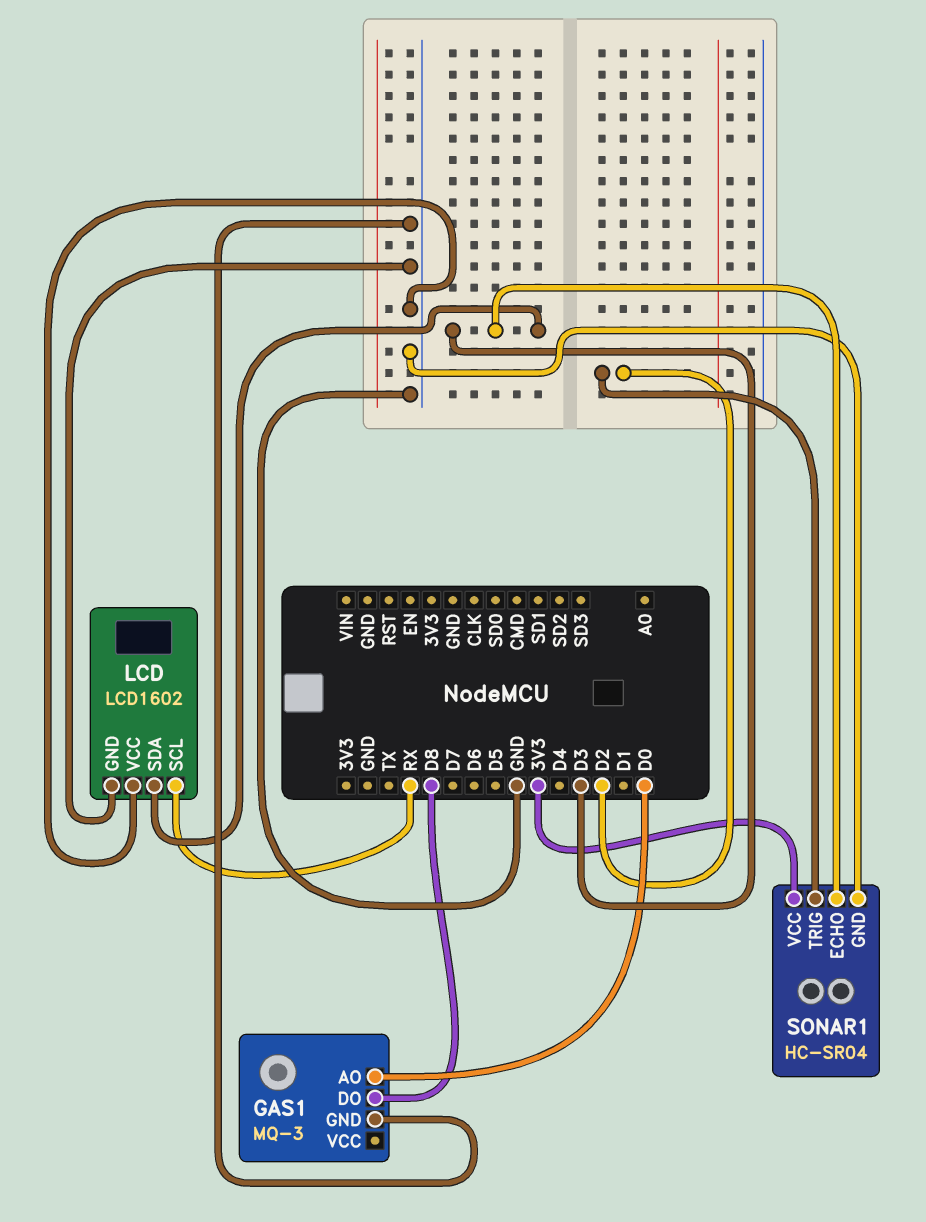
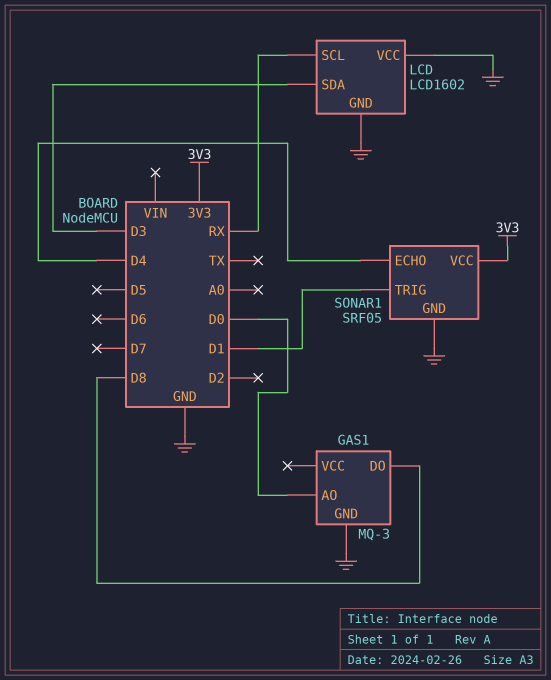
SONAR1: HC-SR04 -> SRF05
SONAR1 pin ECHO: D3 -> D4
SONAR1 pin TRIG: D2 -> D1

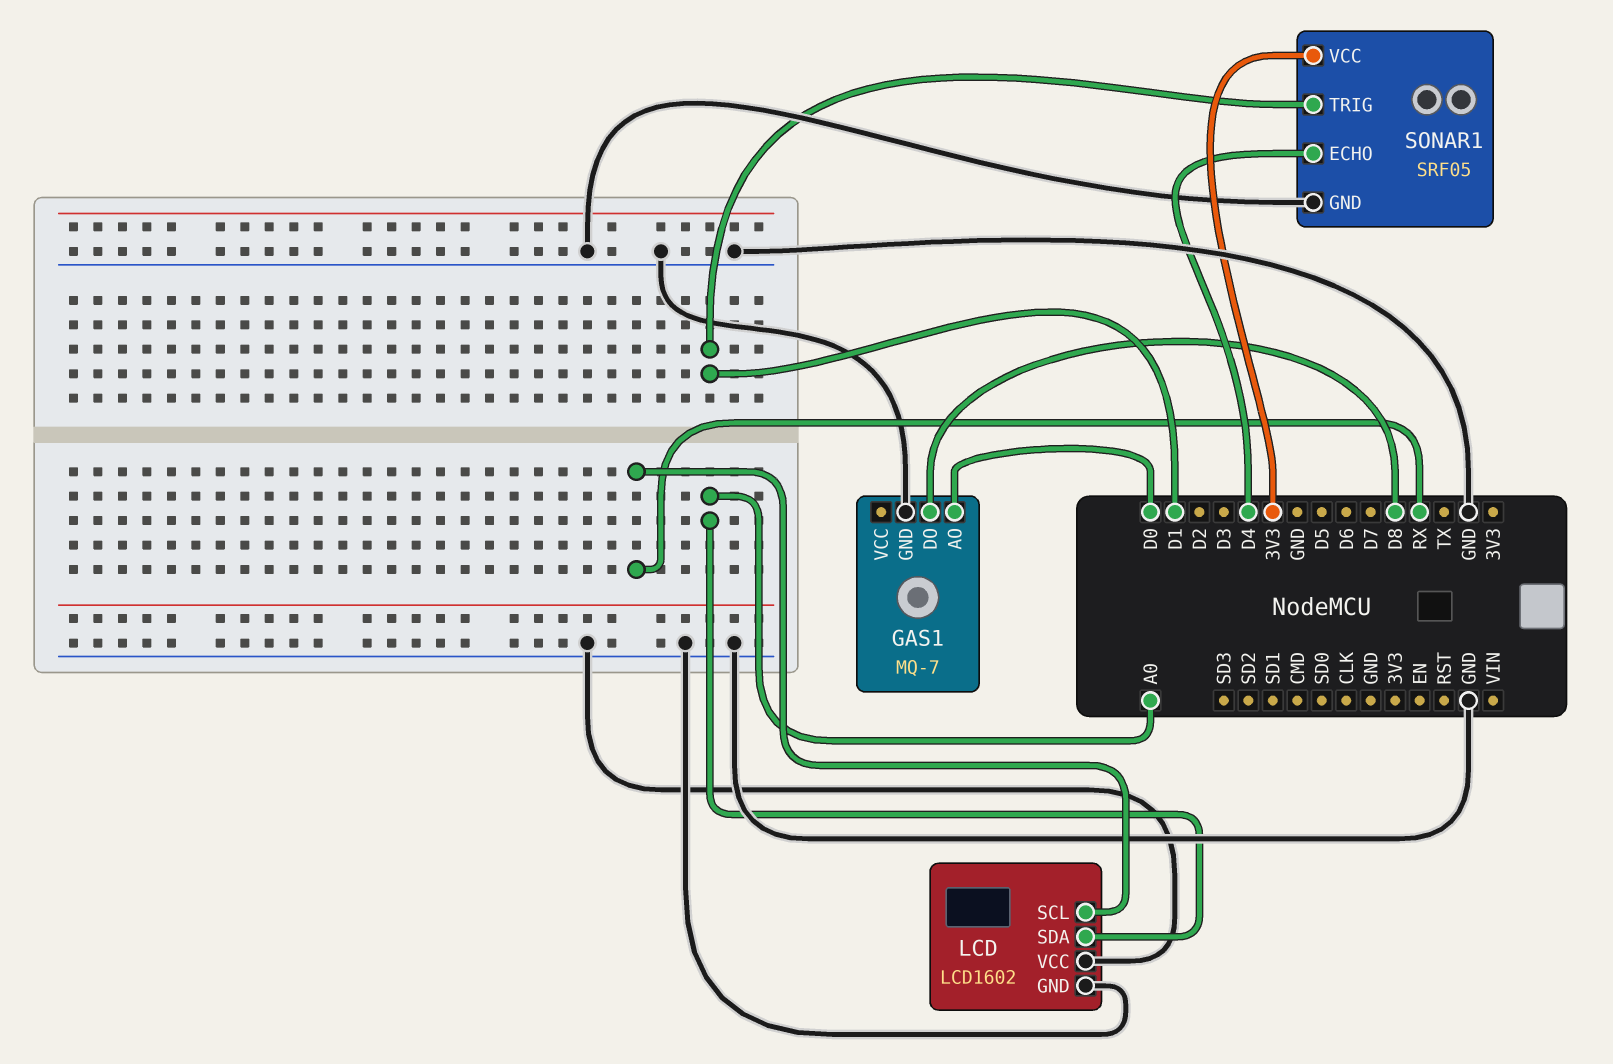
GAS1: MQ-3 -> MQ-7
LCD pin SDA: D3 -> A0

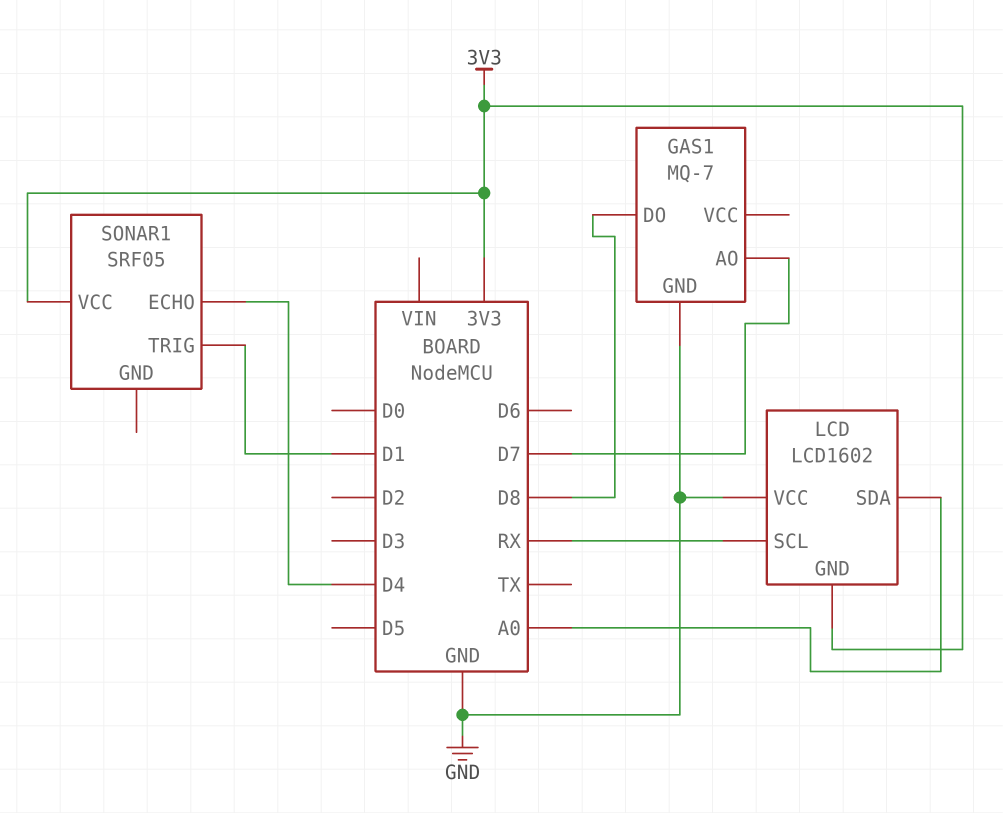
GAS1 pin AO: D0 -> D7
LCD pin GND: GND -> 3V3
SONAR1 pin GND: GND -> none

